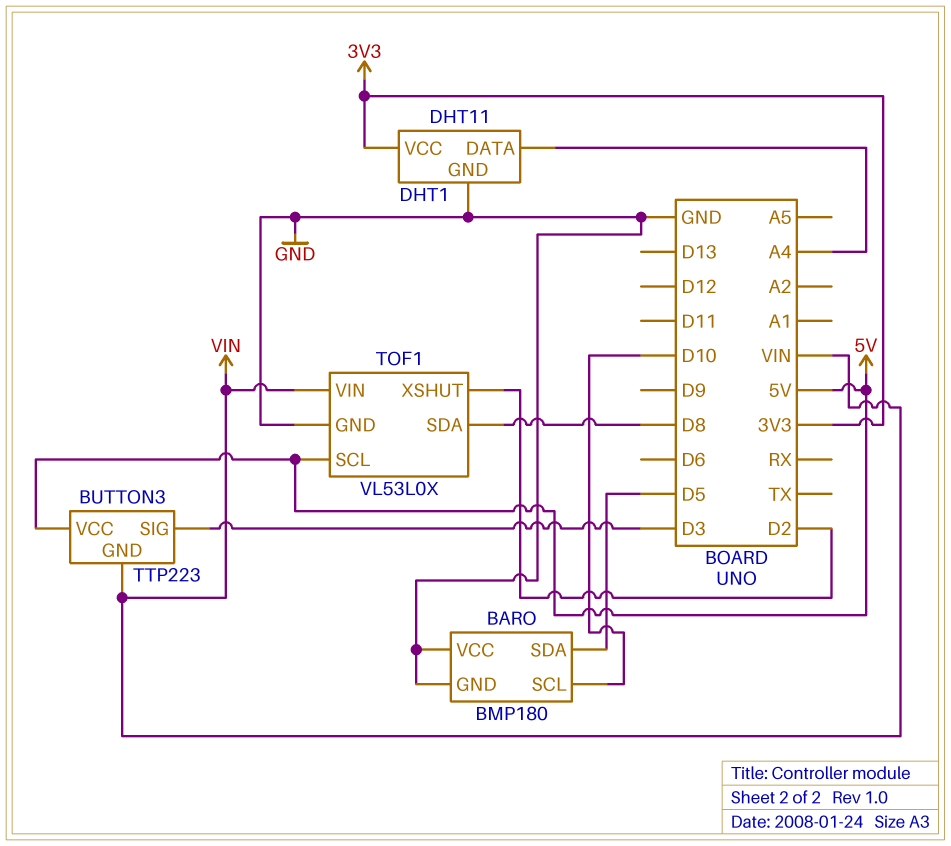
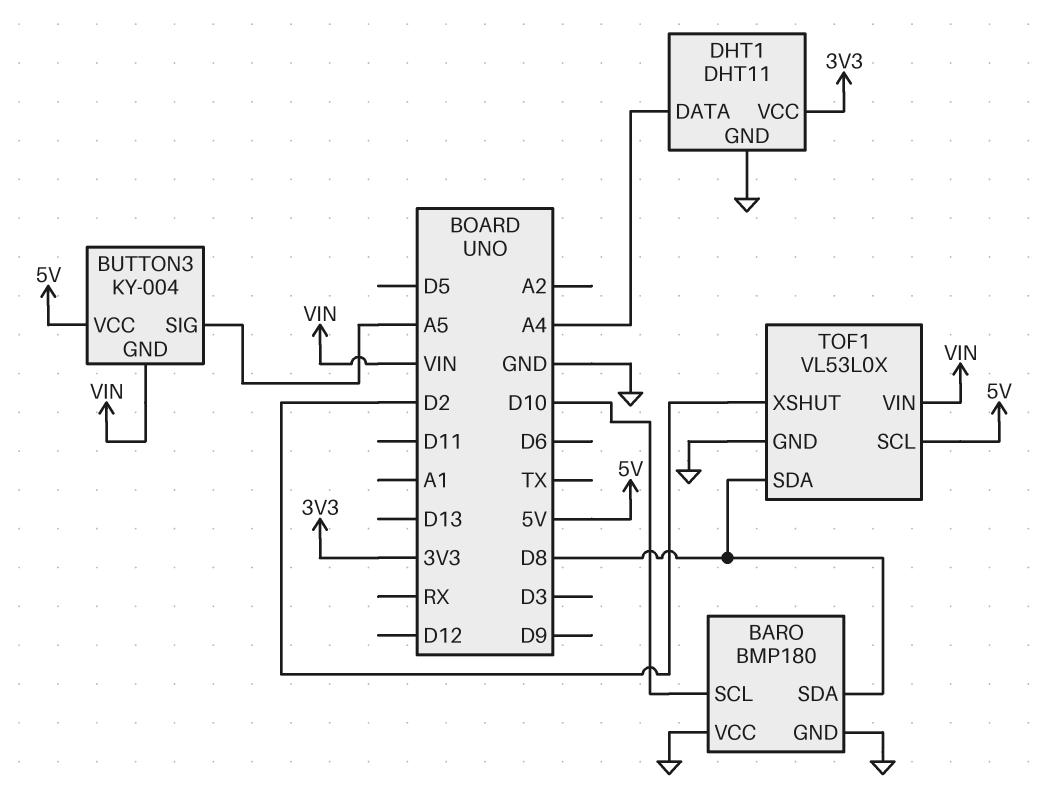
BARO pin SDA: D5 -> D8
BUTTON3: TTP223 -> KY-004
BUTTON3 pin SIG: D3 -> A5

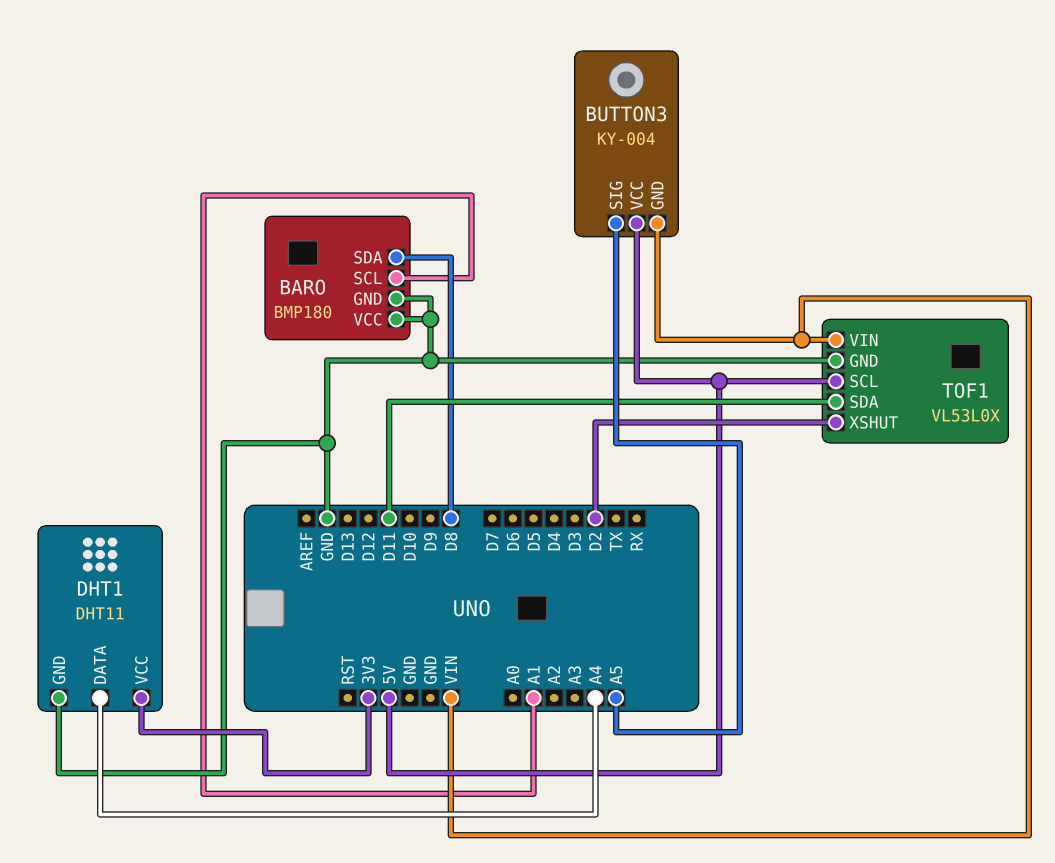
BARO pin SCL: D10 -> A1
TOF1 pin SDA: D8 -> D11

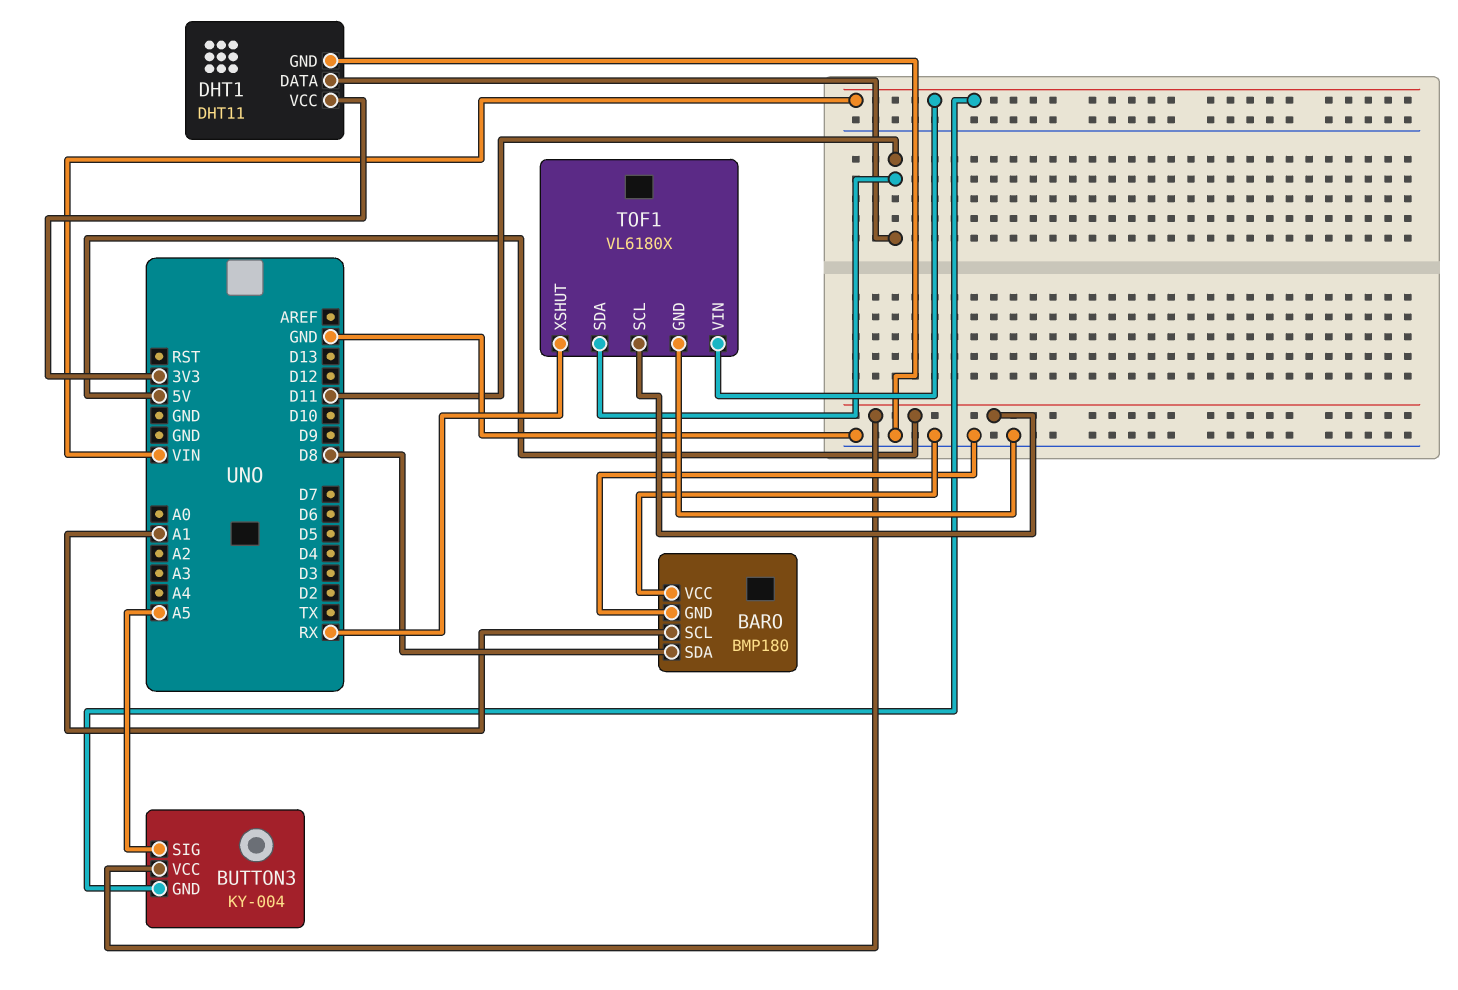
DHT1 pin DATA: A4 -> D11
TOF1: VL53L0X -> VL6180X
TOF1 pin XSHUT: D2 -> RX

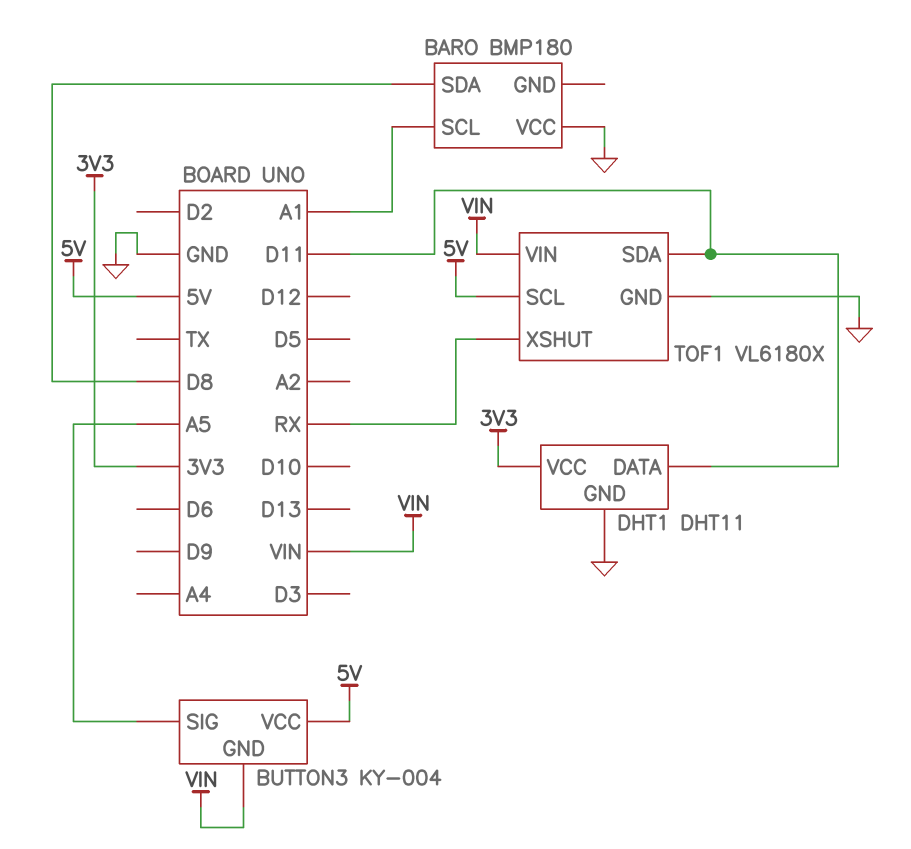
BARO pin GND: GND -> none

